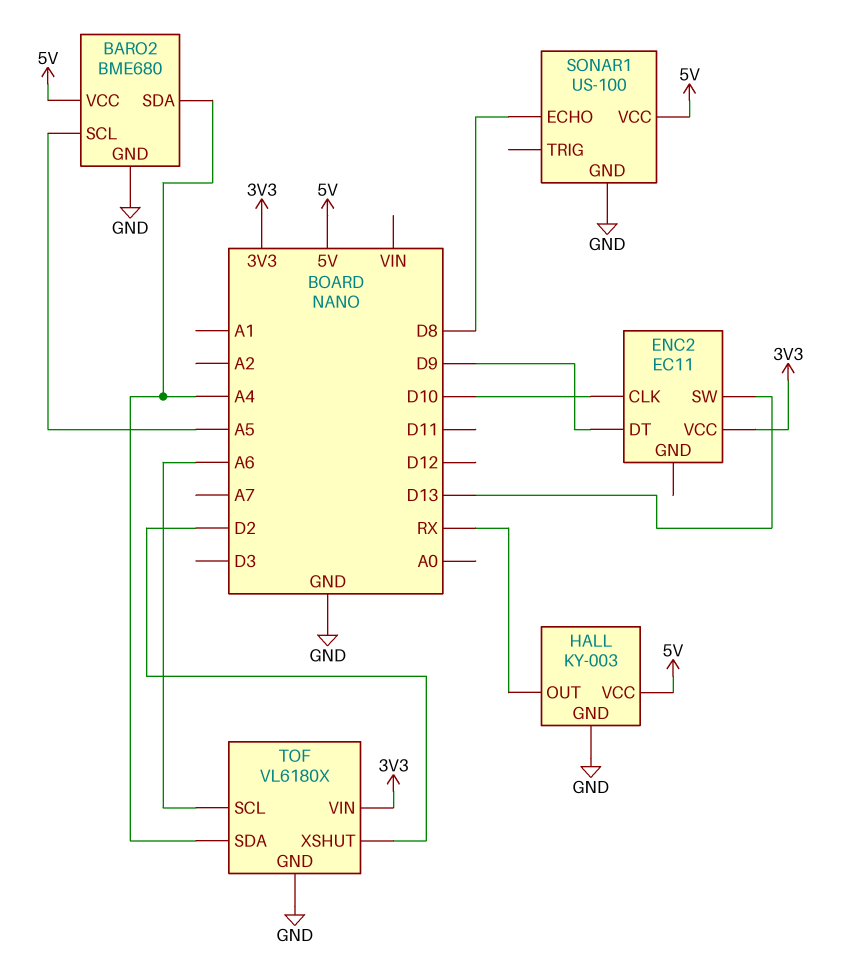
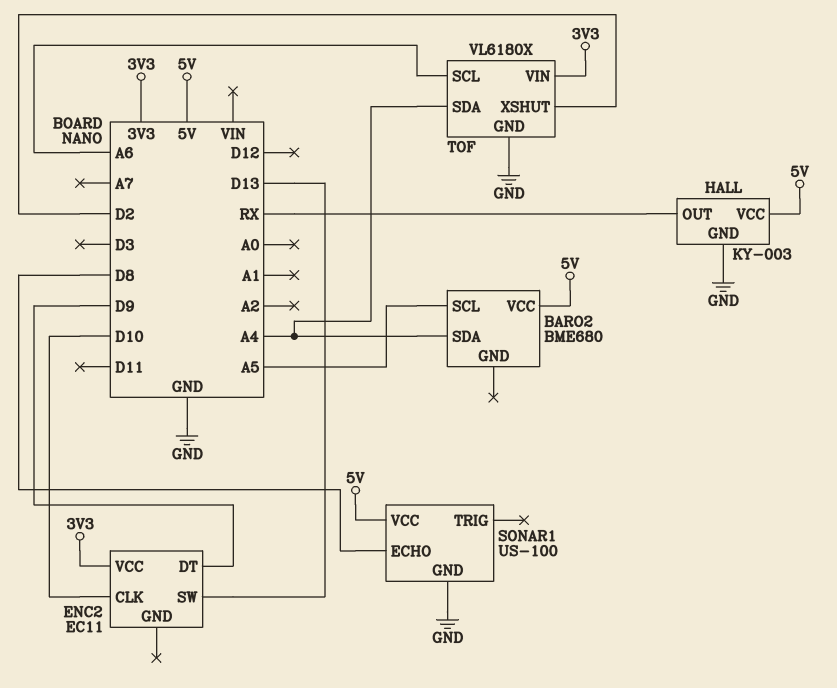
BARO2 pin GND: GND -> none

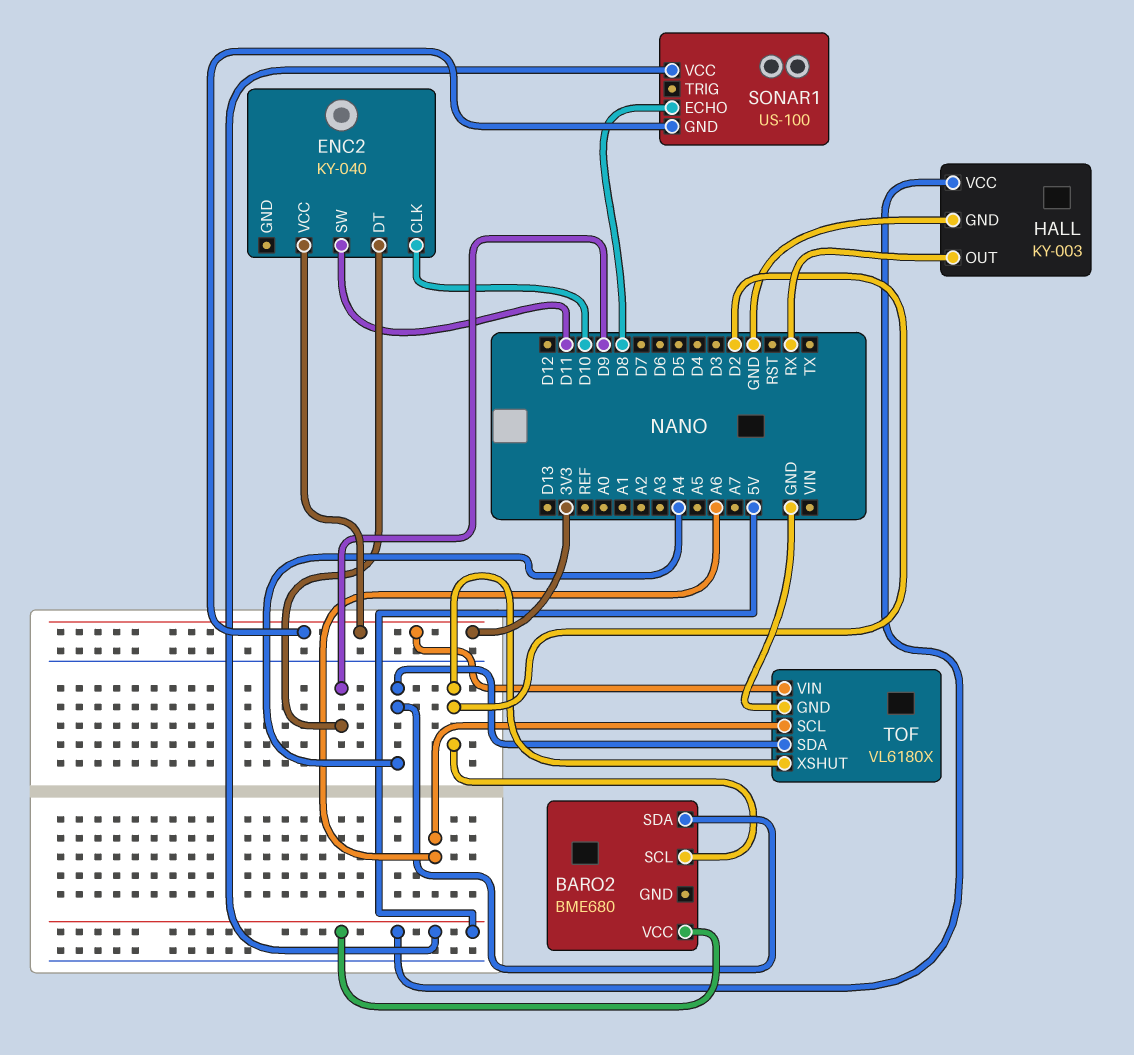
BARO2 pin SCL: A5 -> D2
ENC2: EC11 -> KY-040
ENC2 pin SW: D13 -> D11
SONAR1 pin GND: GND -> 3V3

